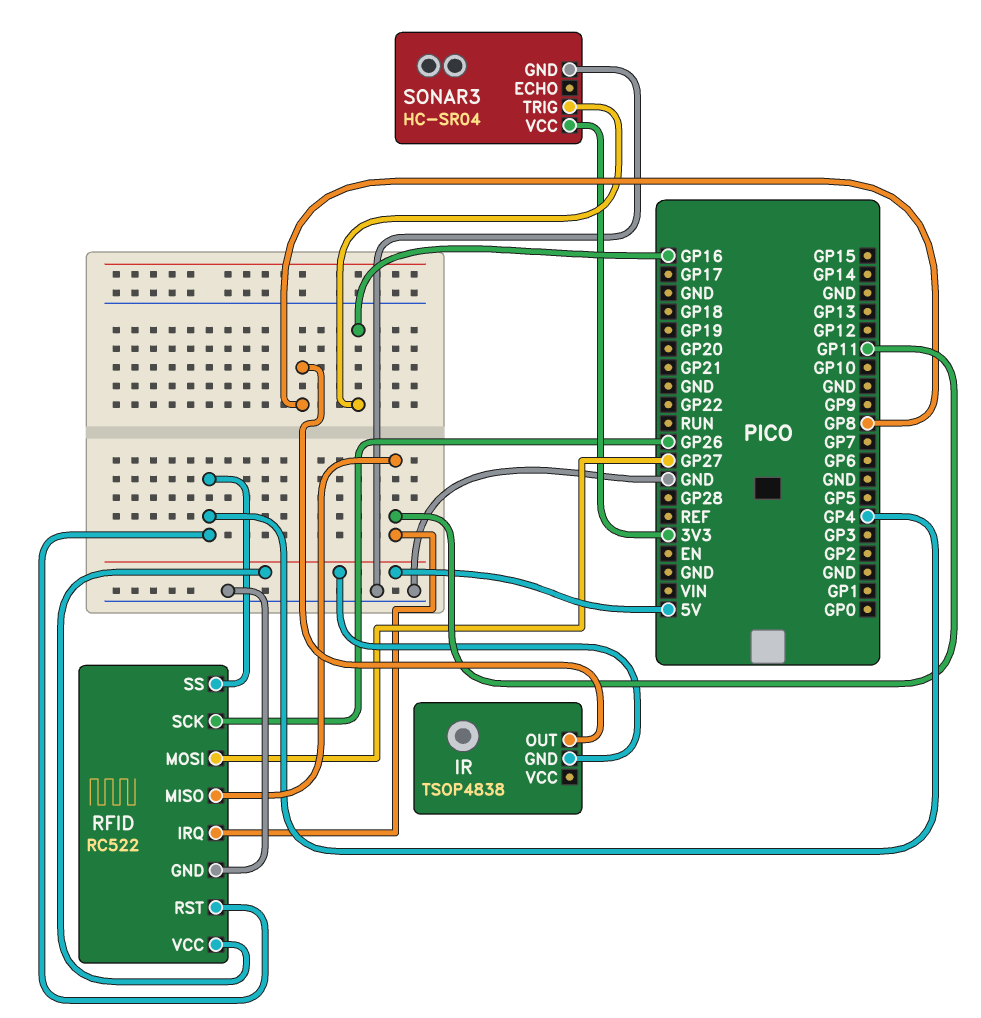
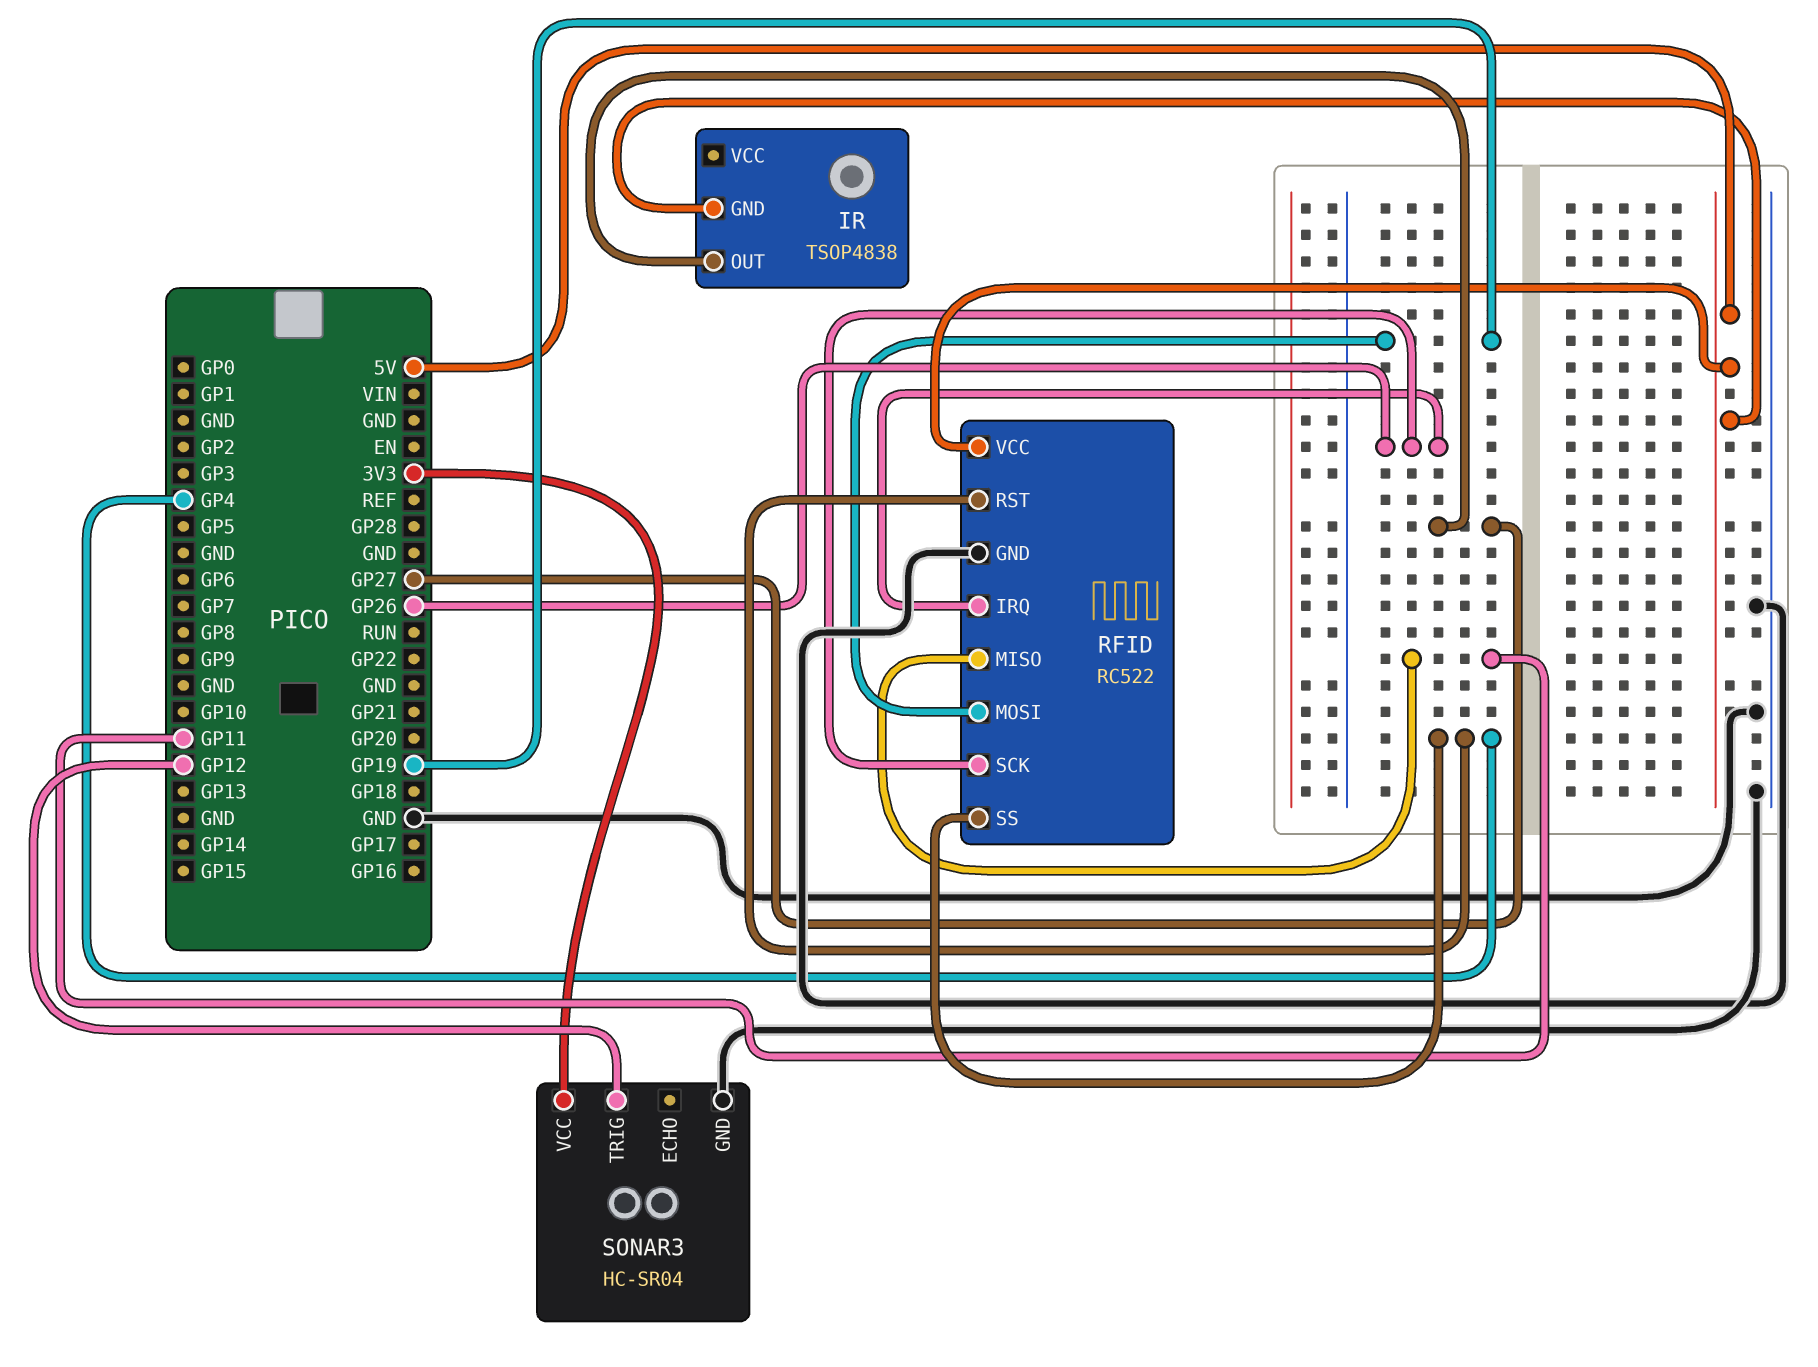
IR pin OUT: GP8 -> GP27
RFID pin IRQ: GP11 -> GP26
RFID pin MOSI: GP27 -> GP19
SONAR3 pin TRIG: GP16 -> GP12

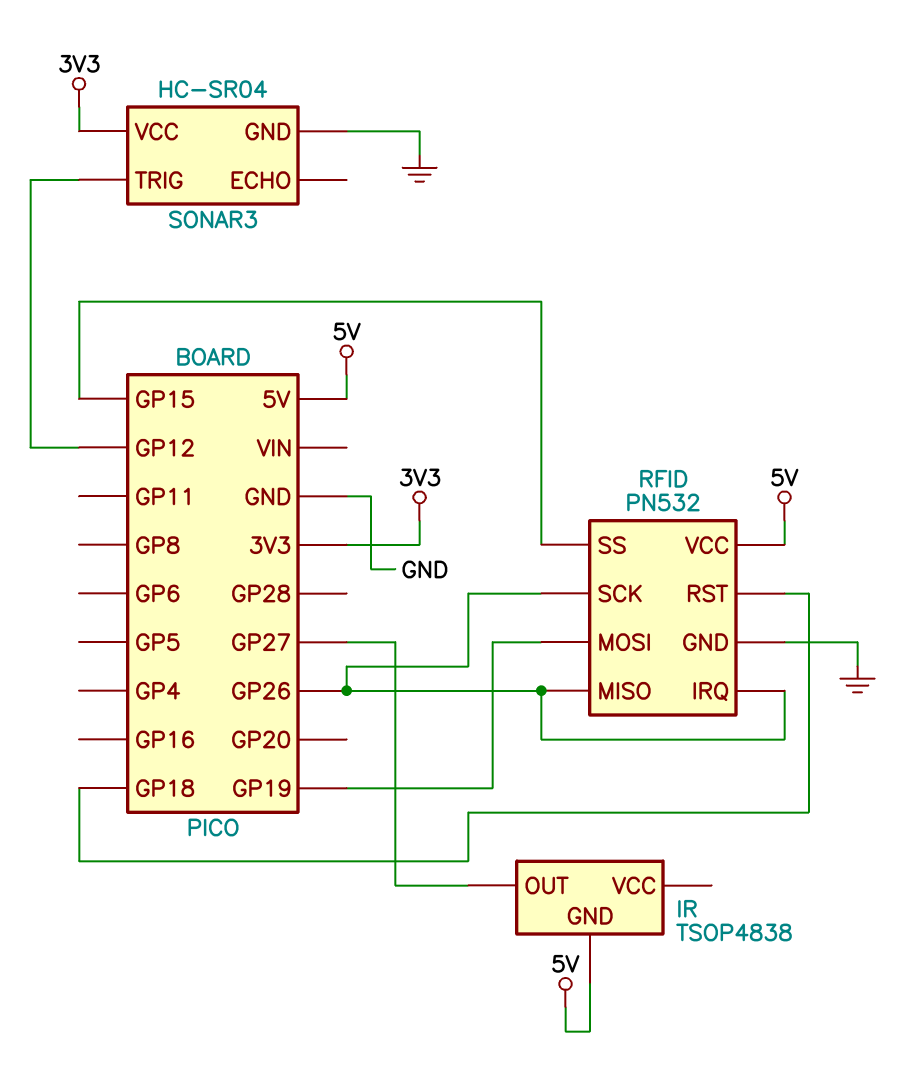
RFID: RC522 -> PN532
RFID pin MISO: GP11 -> GP26
RFID pin RST: GP4 -> GP18
RFID pin SS: GP4 -> GP15

